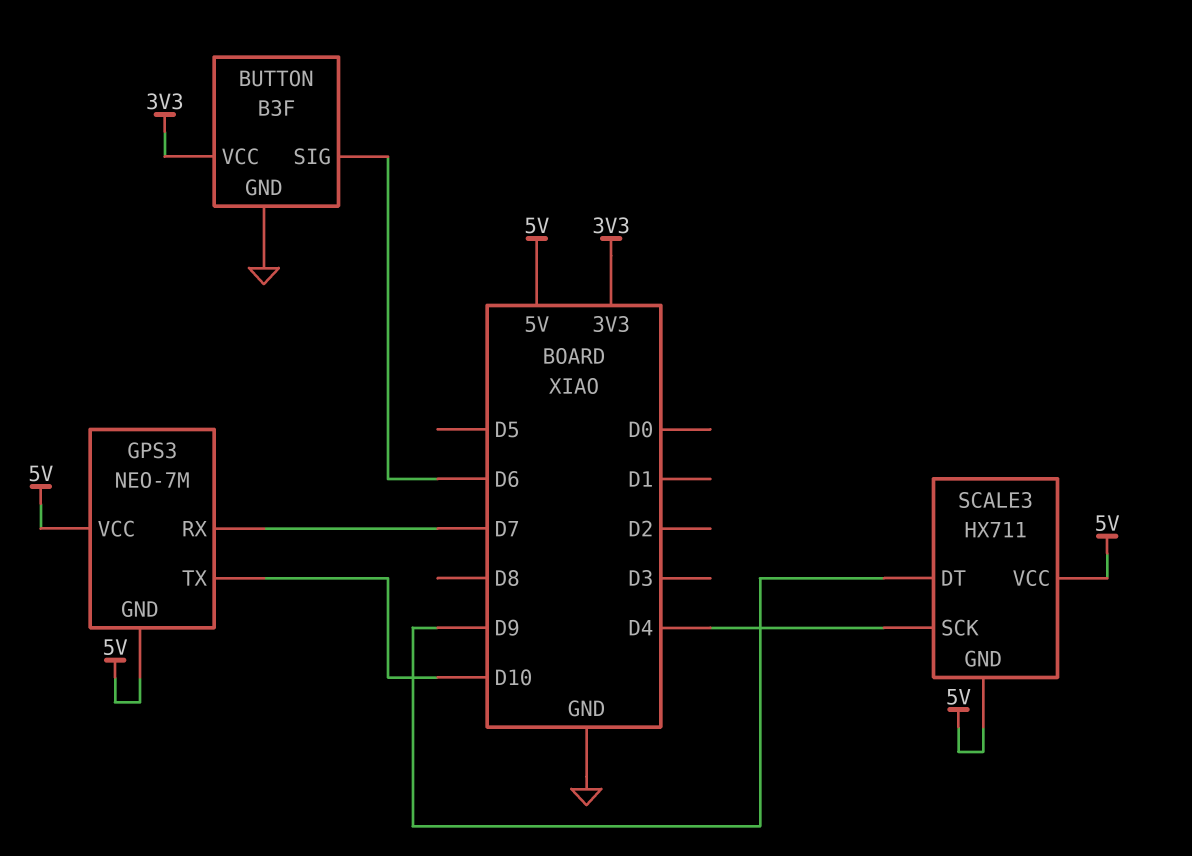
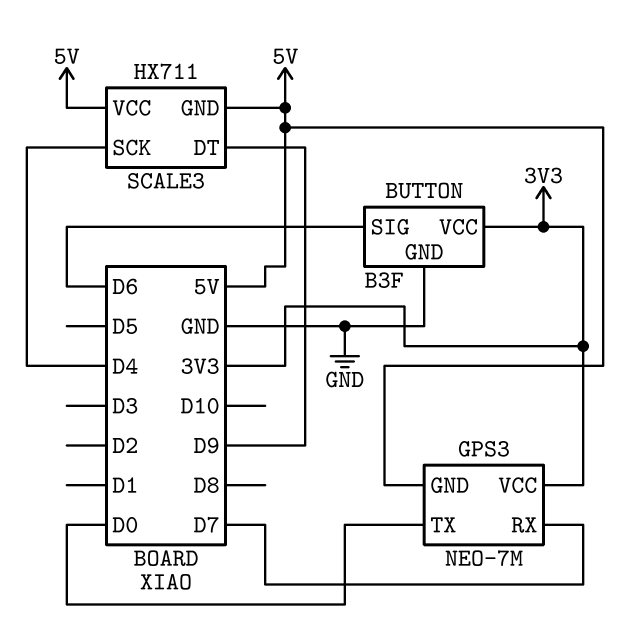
GPS3 pin TX: D10 -> D0
GPS3 pin VCC: 5V -> 3V3

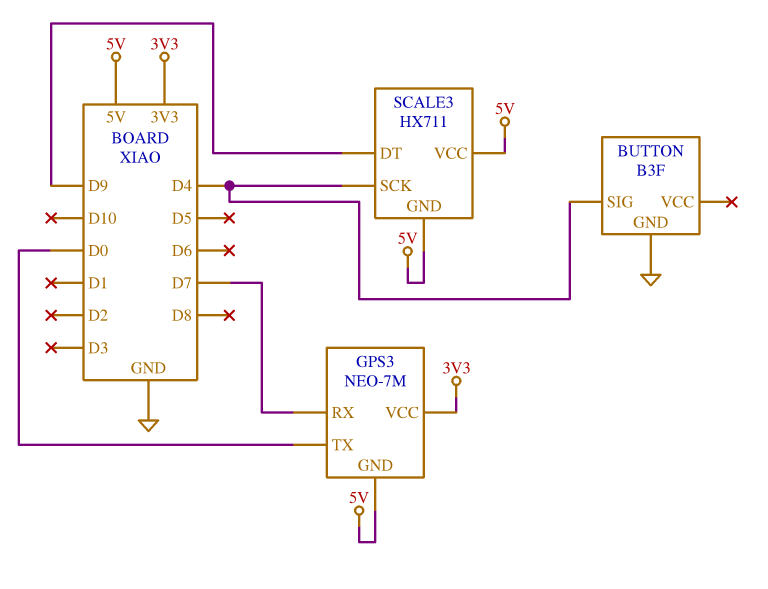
BUTTON pin SIG: D6 -> D4
BUTTON pin VCC: 3V3 -> none

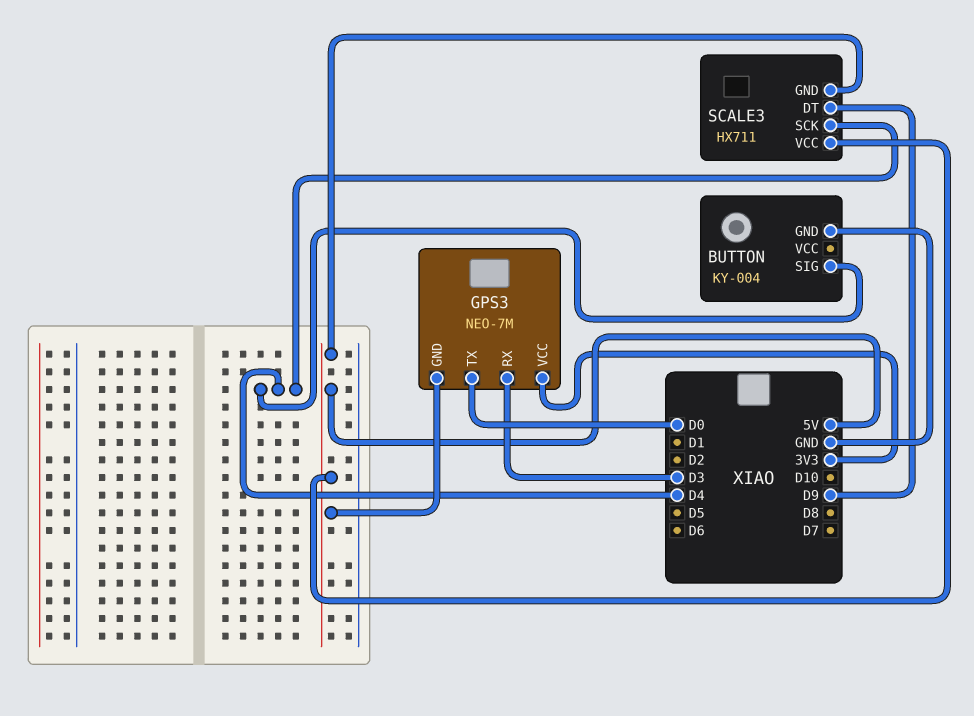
BUTTON: B3F -> KY-004
GPS3 pin RX: D7 -> D3

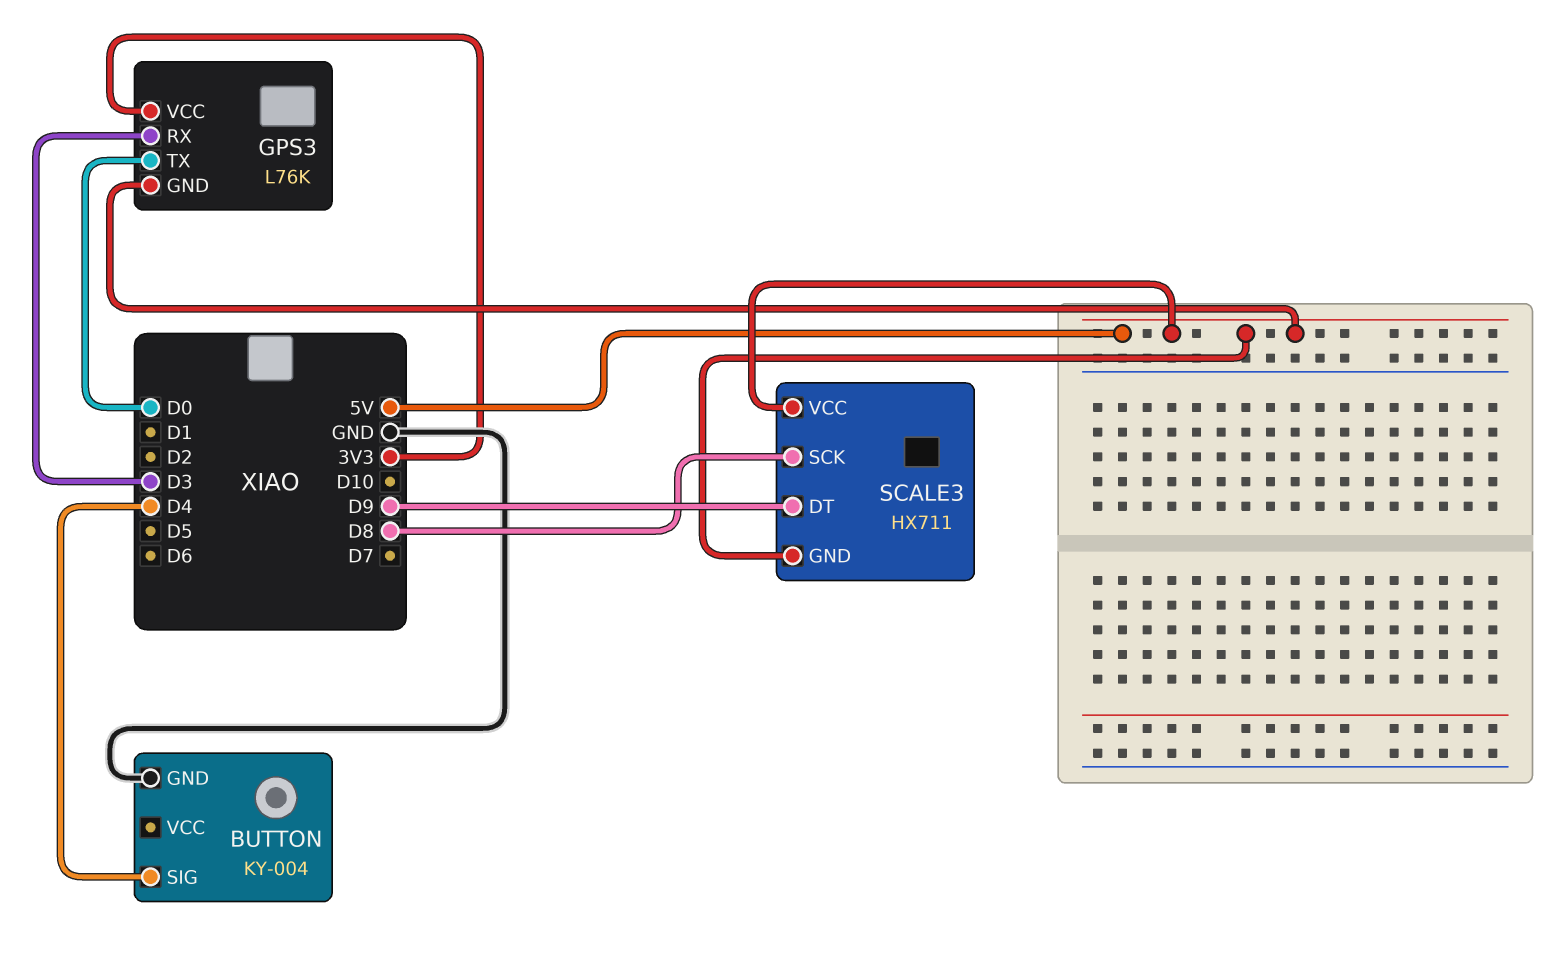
GPS3: NEO-7M -> L76K
SCALE3 pin SCK: D4 -> D8

